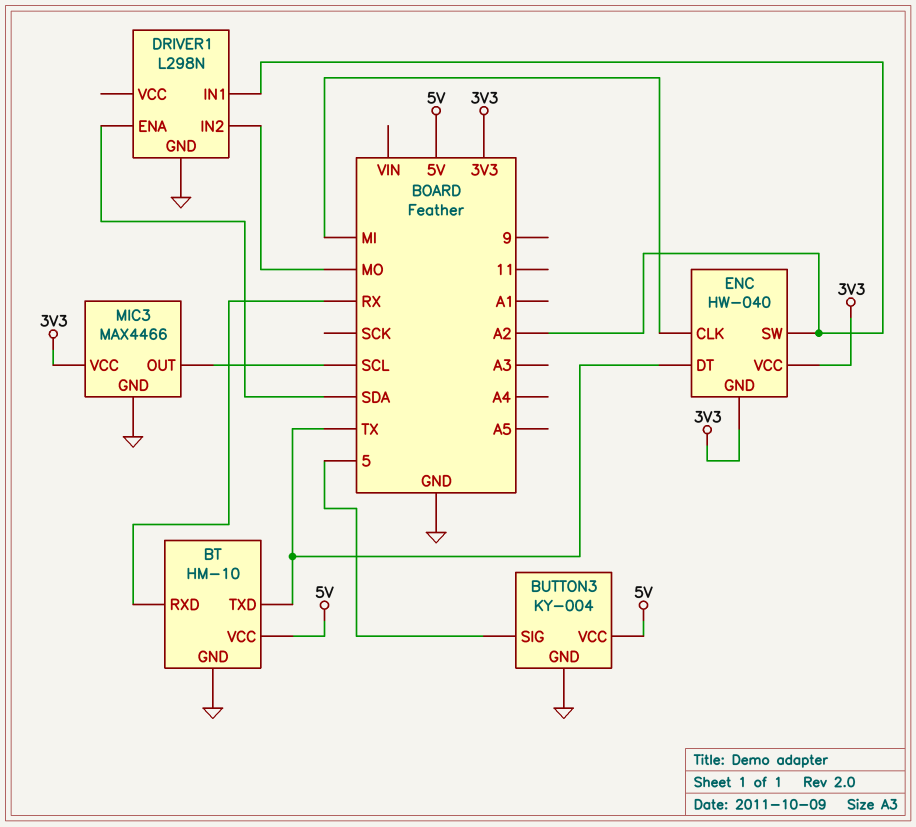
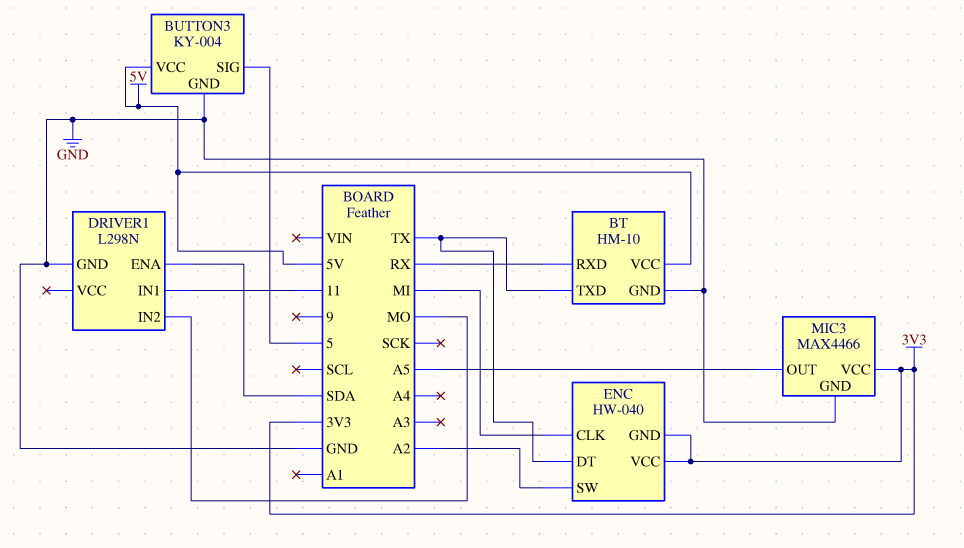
DRIVER1 pin IN1: A2 -> 11
MIC3 pin OUT: SCL -> A5

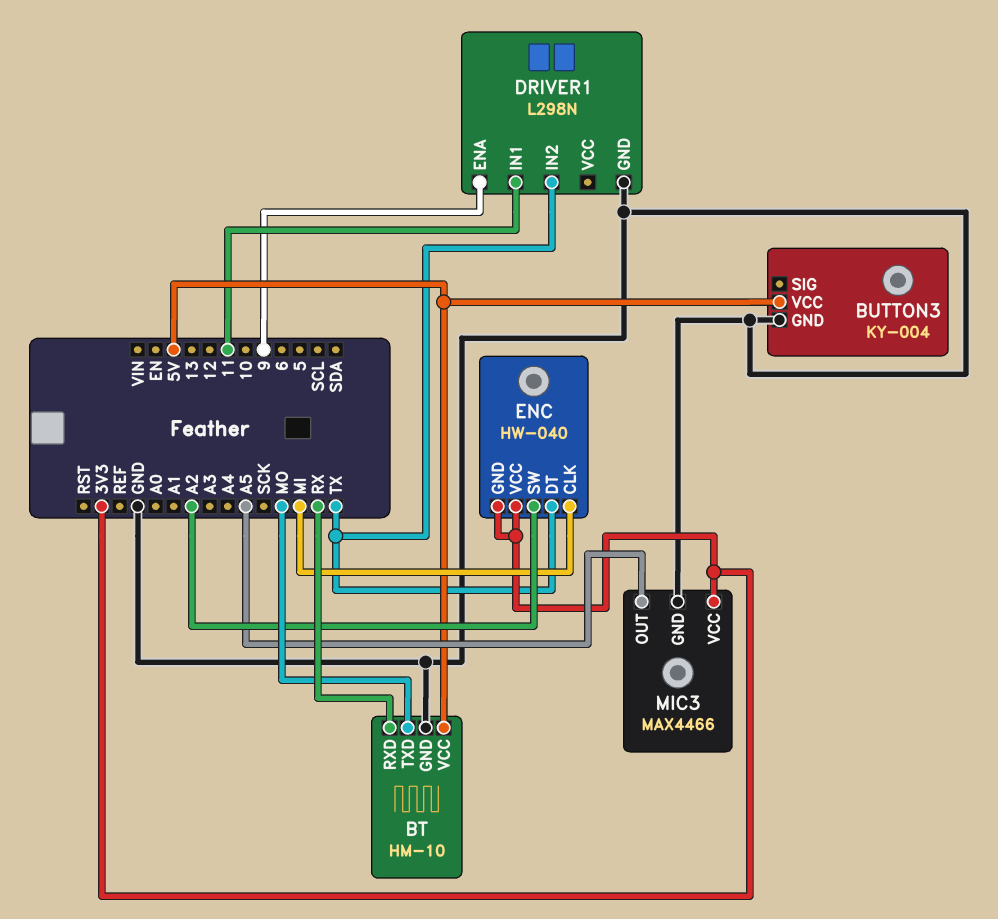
BT pin TXD: TX -> MO
BUTTON3 pin SIG: 5 -> none
DRIVER1 pin ENA: SDA -> 9
DRIVER1 pin IN2: MO -> TX

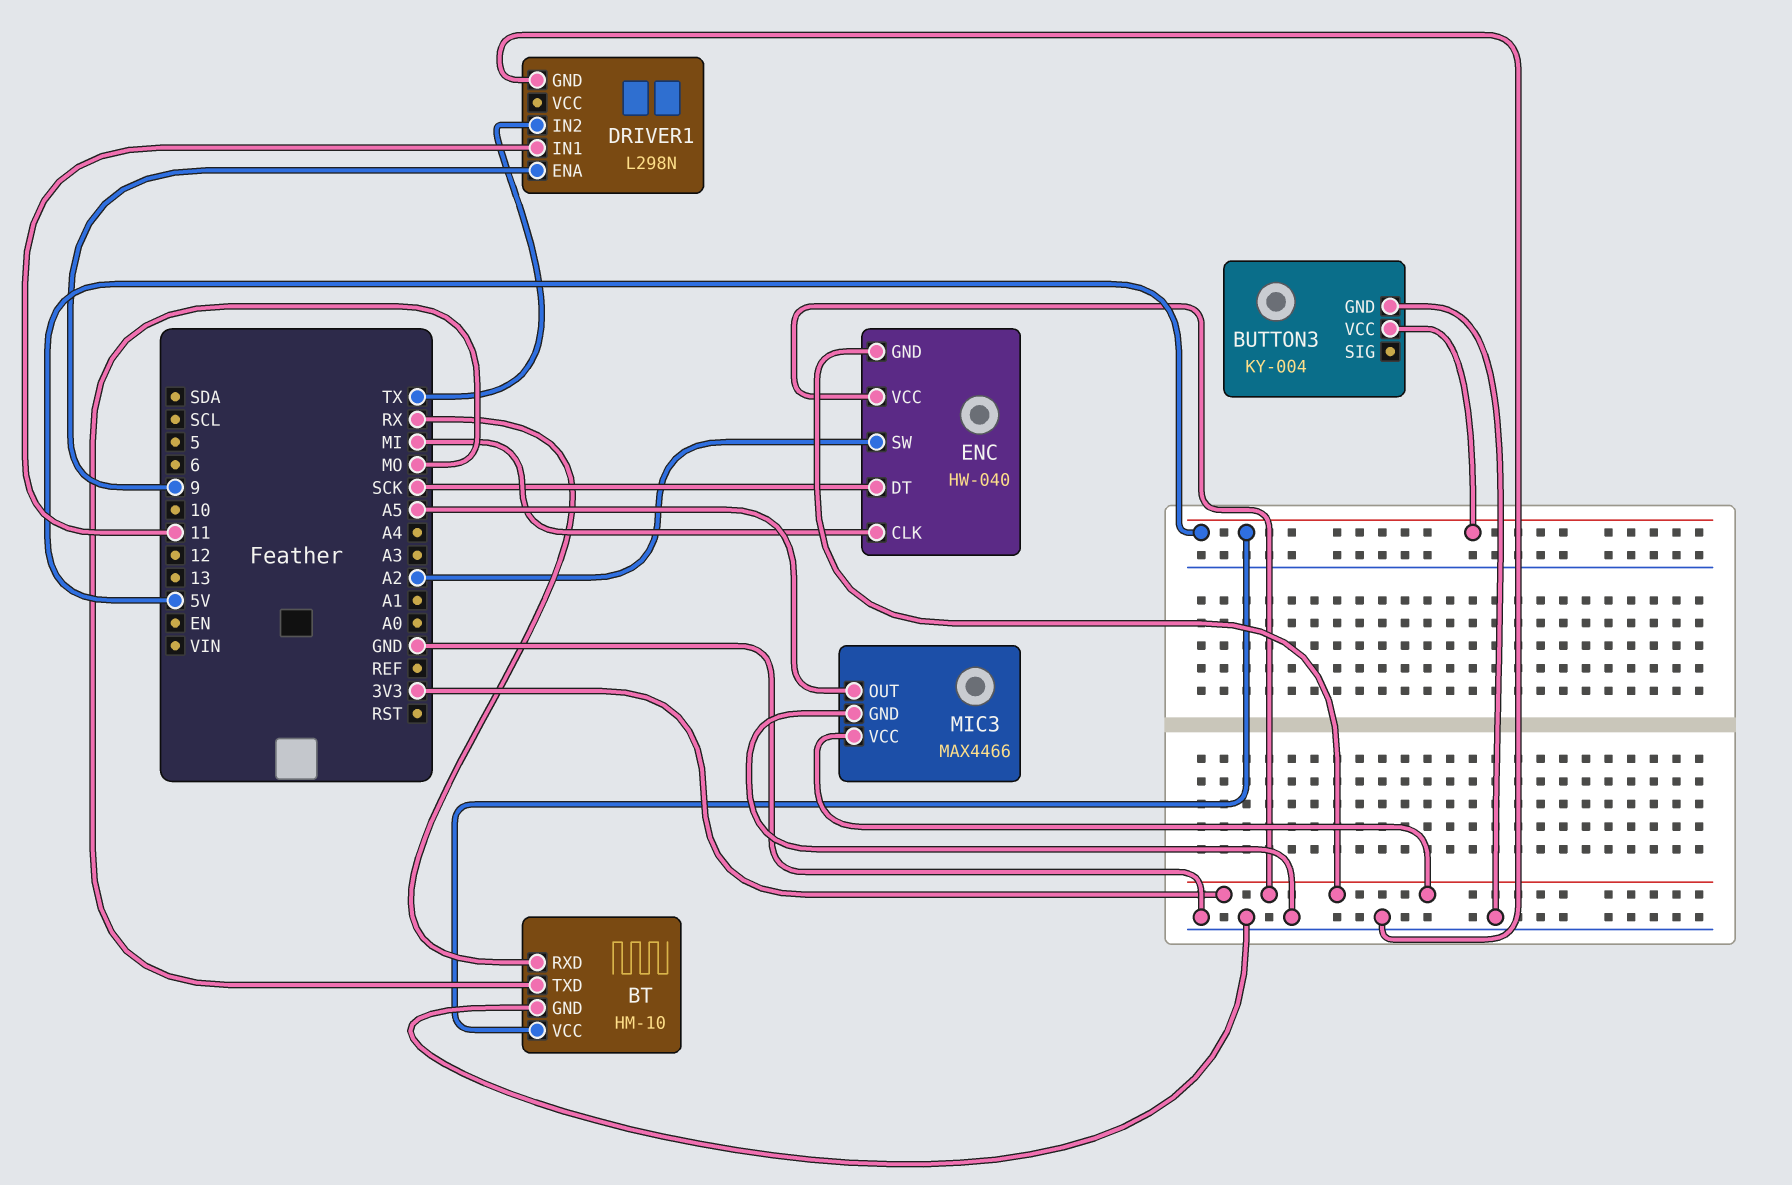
ENC pin DT: TX -> SCK

